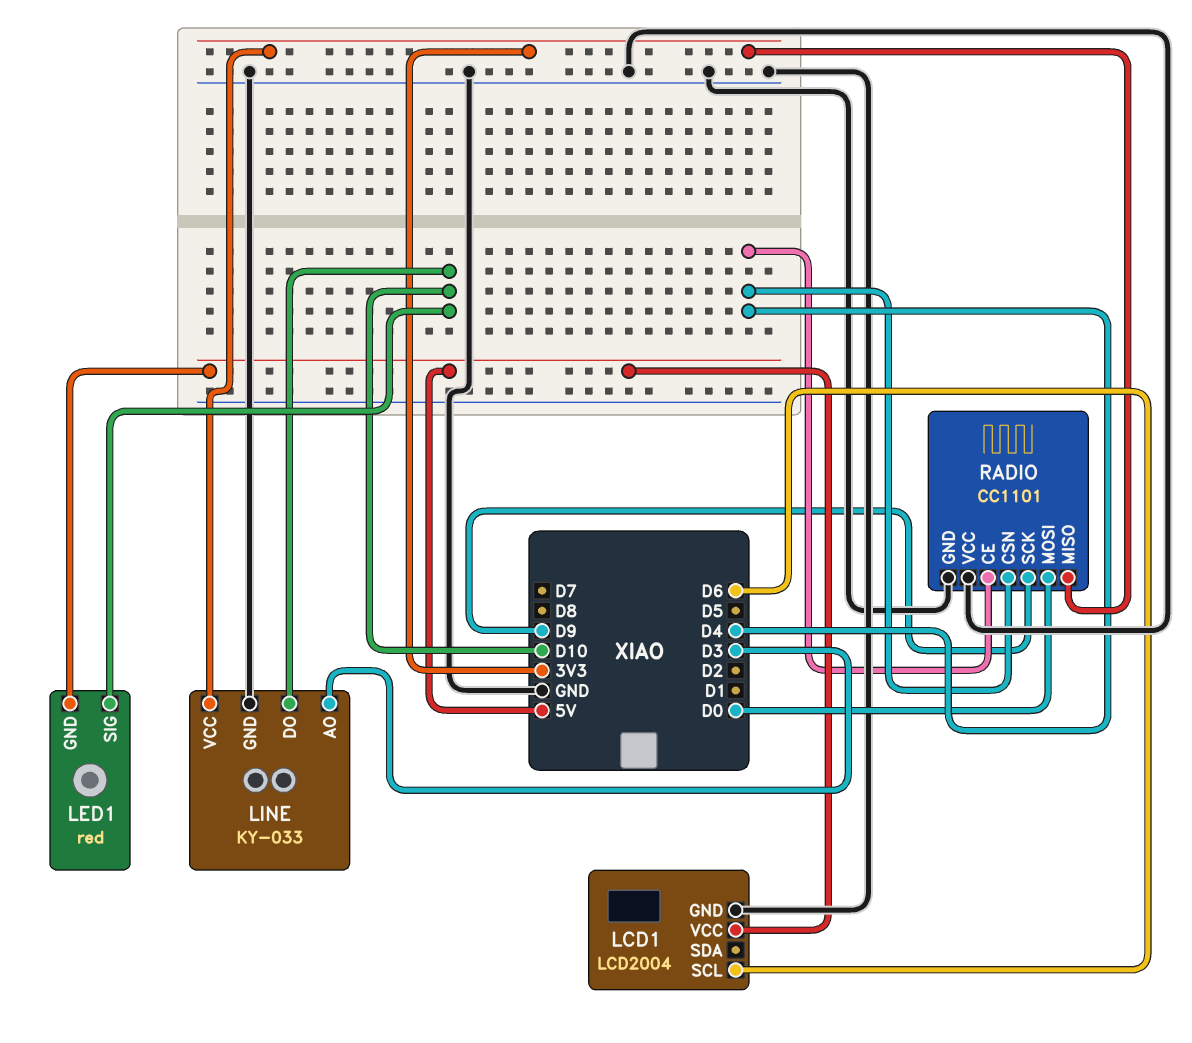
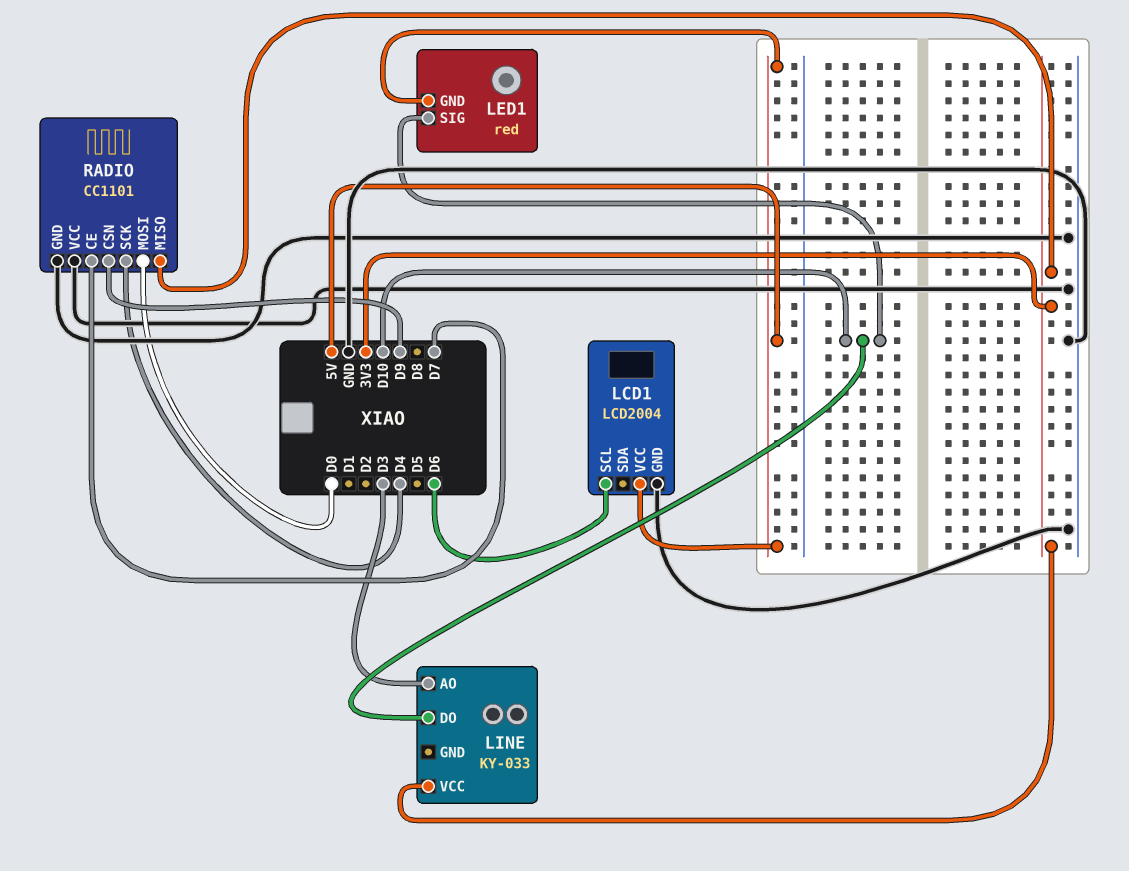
LINE pin GND: GND -> none
RADIO pin CE: D4 -> D7
RADIO pin CSN: D4 -> D9
RADIO pin SCK: D9 -> D4

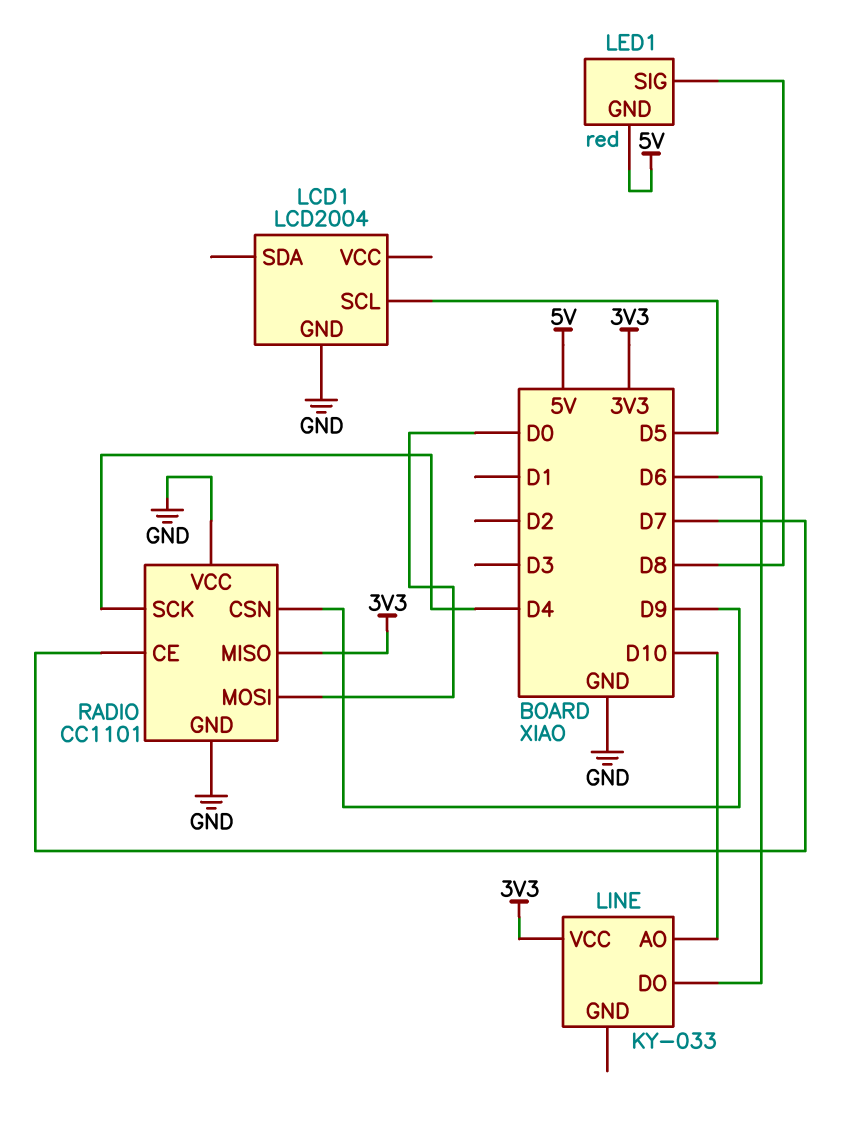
LCD1 pin SCL: D6 -> D5
LCD1 pin VCC: 5V -> none
LED1 pin SIG: D10 -> D8
LINE pin AO: D3 -> D10
LINE pin DO: D10 -> D6

